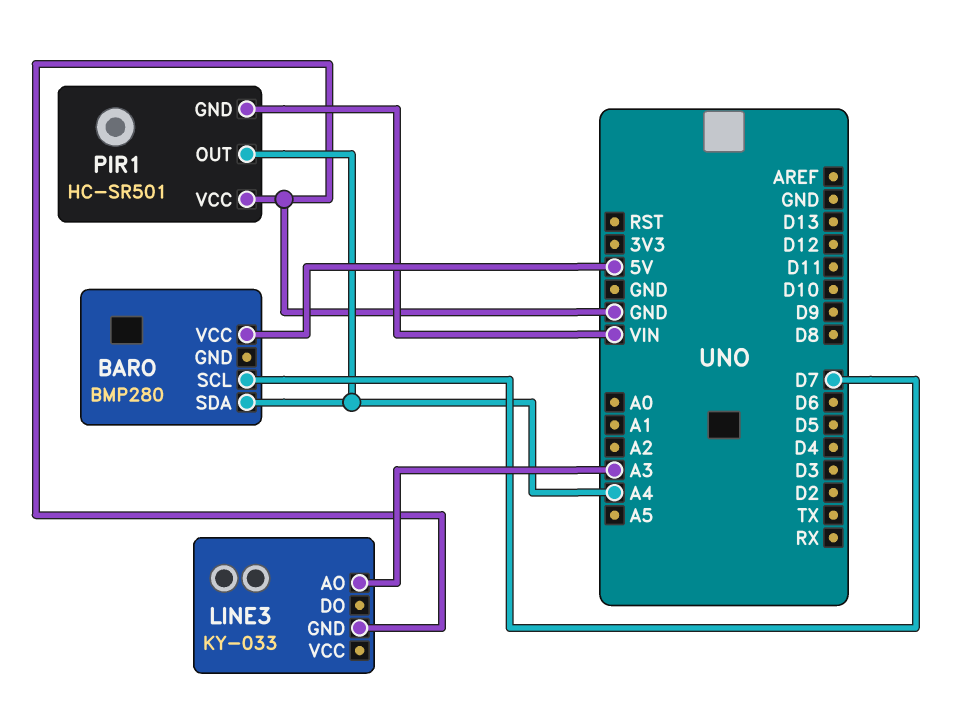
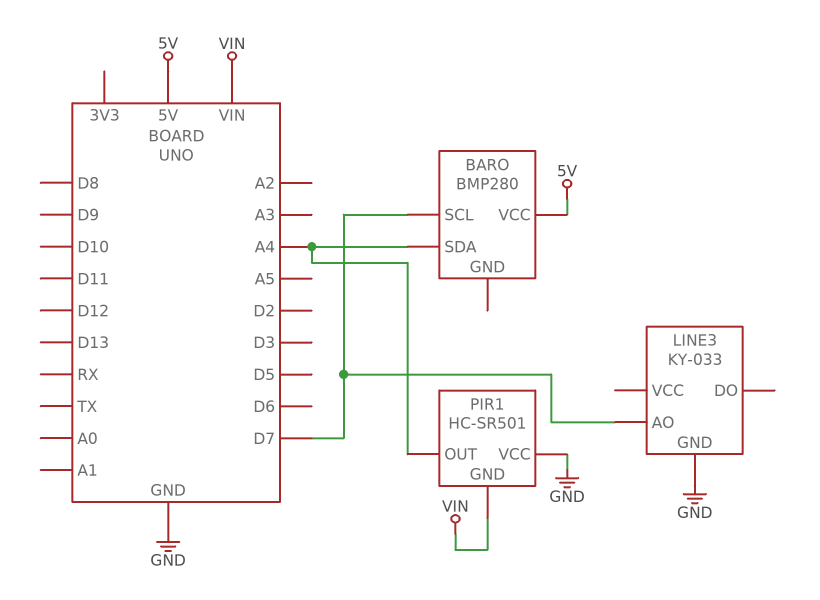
LINE3 pin AO: A3 -> D7

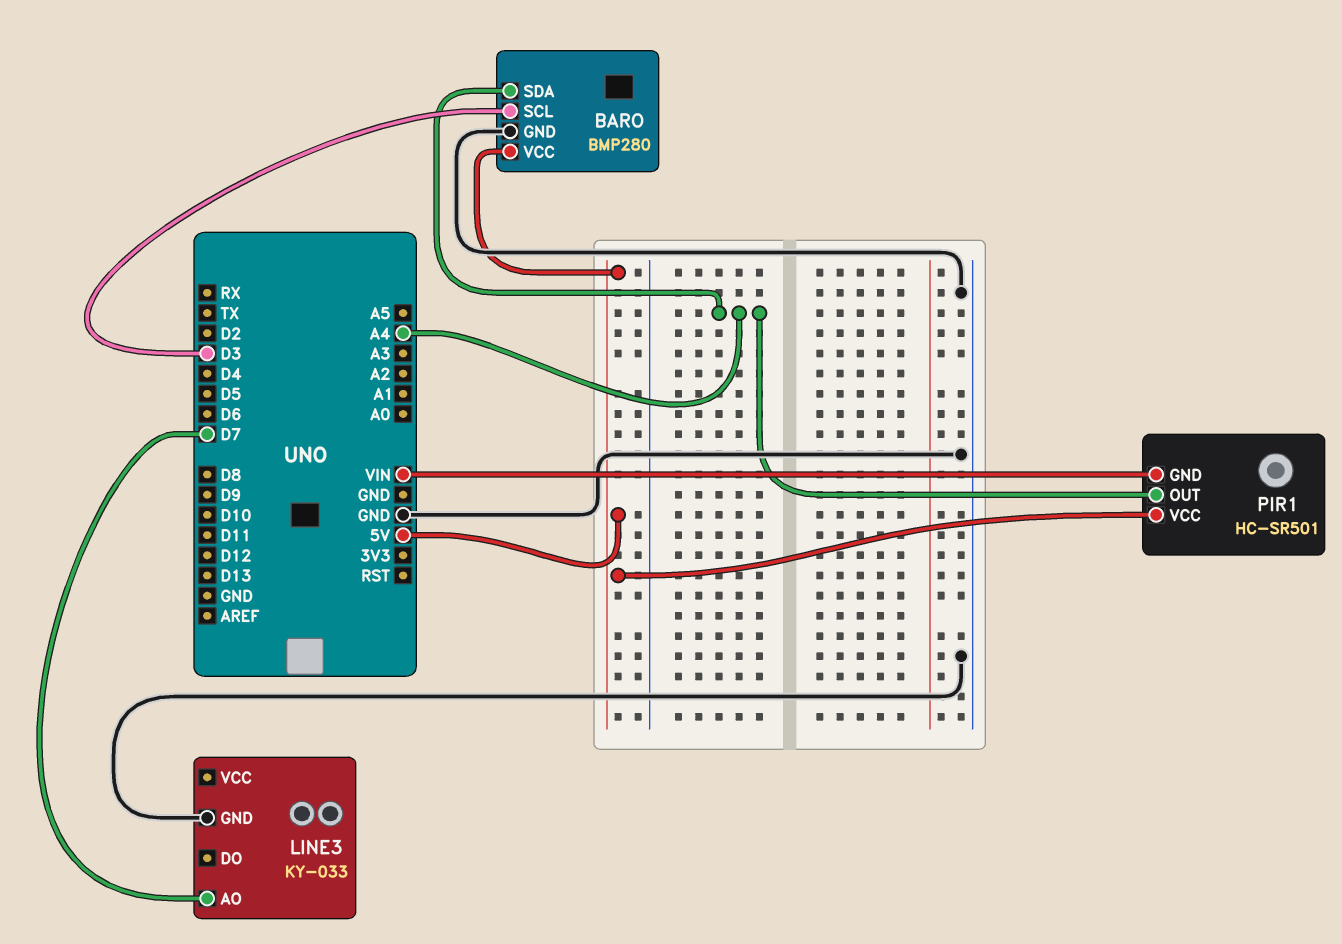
BARO pin GND: none -> GND
BARO pin SCL: D7 -> D3
PIR1 pin VCC: GND -> 5V

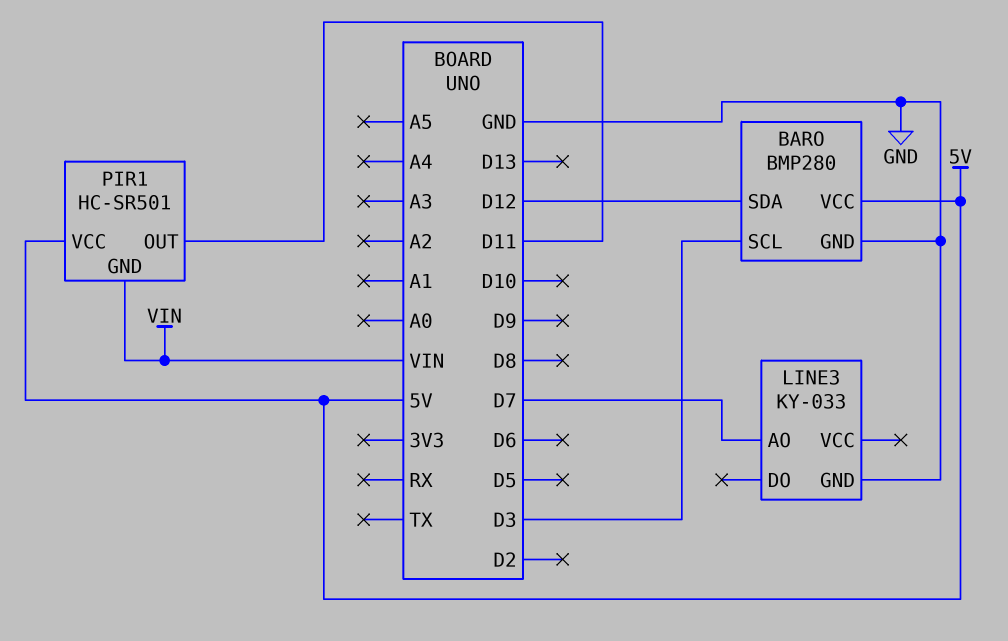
BARO pin SDA: A4 -> D12
PIR1 pin OUT: A4 -> D11

